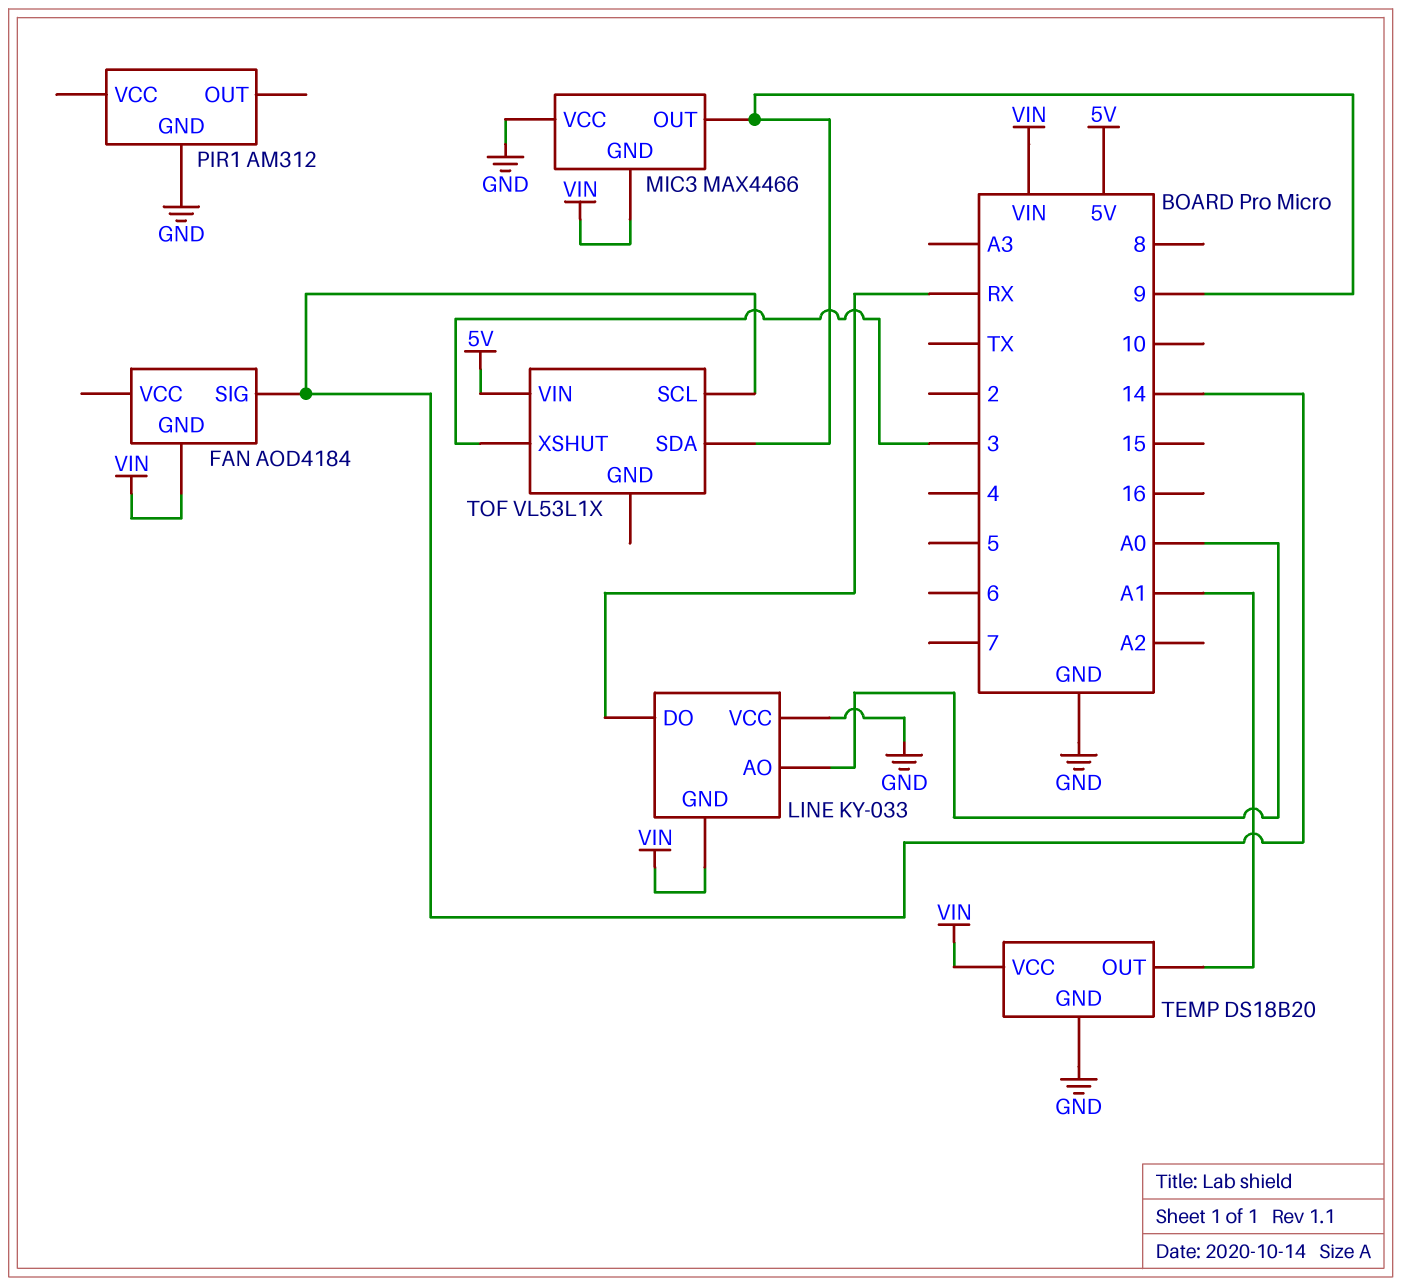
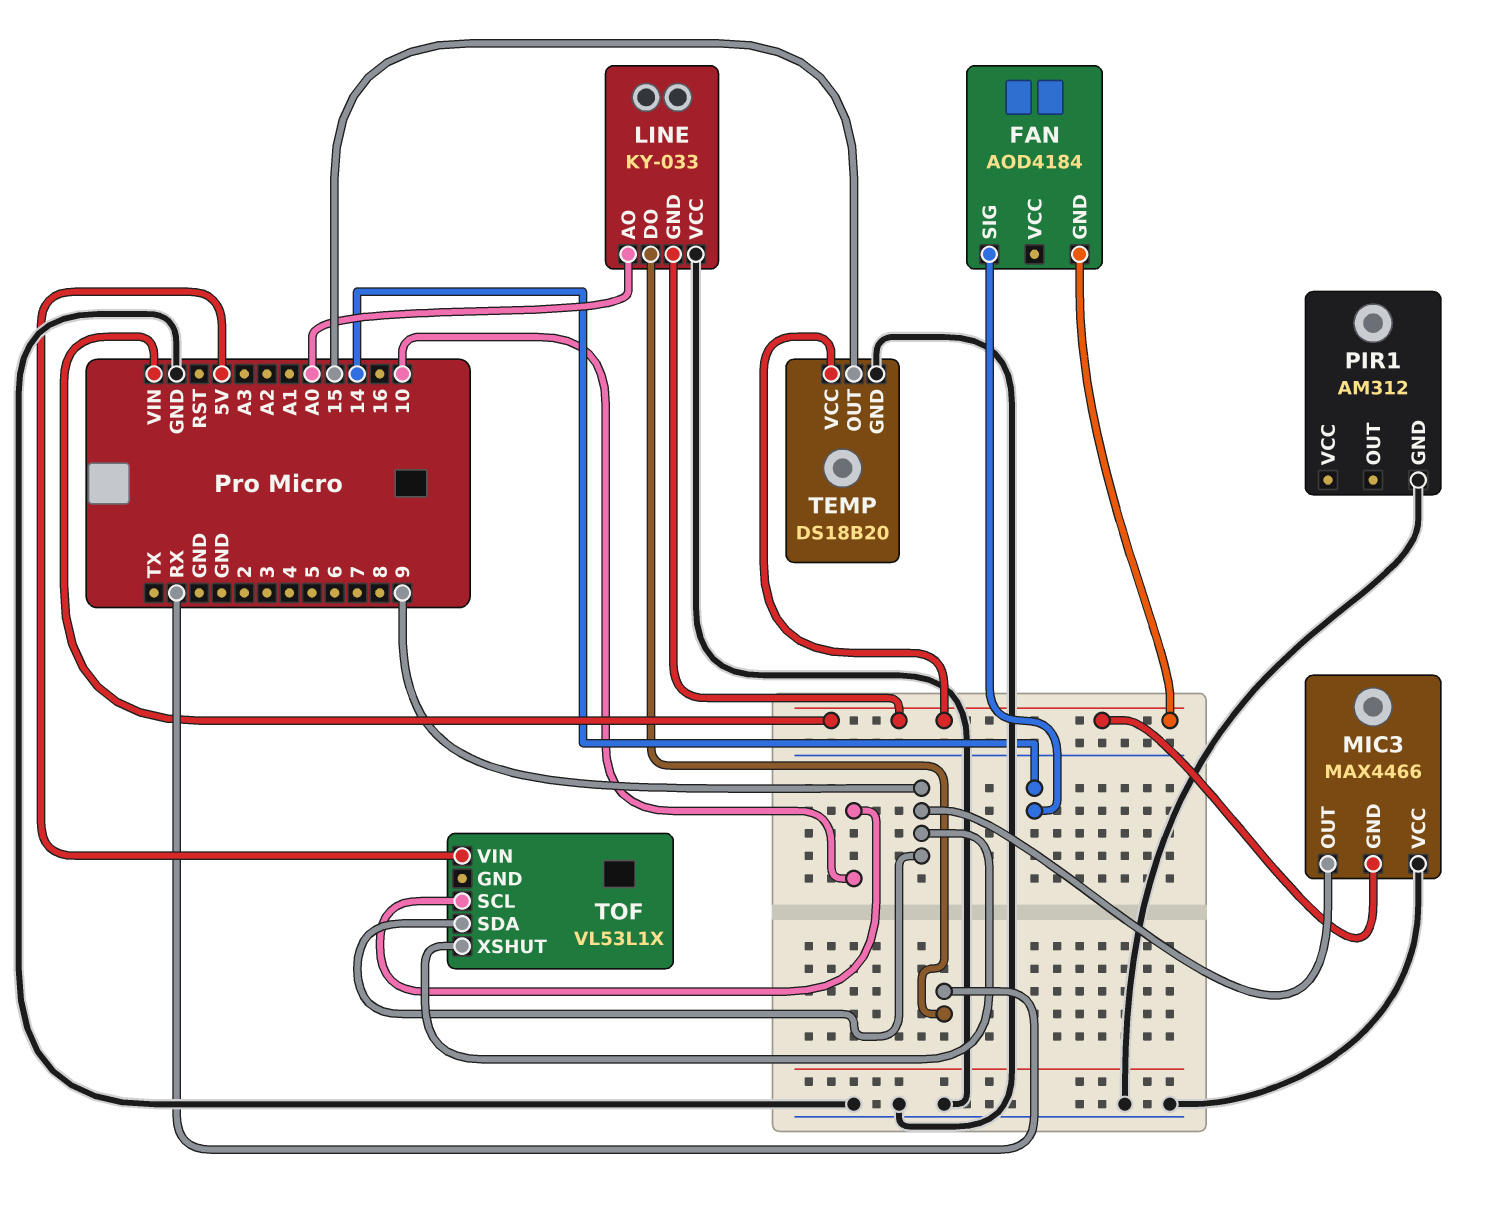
TEMP pin OUT: A1 -> 15
TOF pin SCL: 14 -> 10
TOF pin XSHUT: 3 -> 9

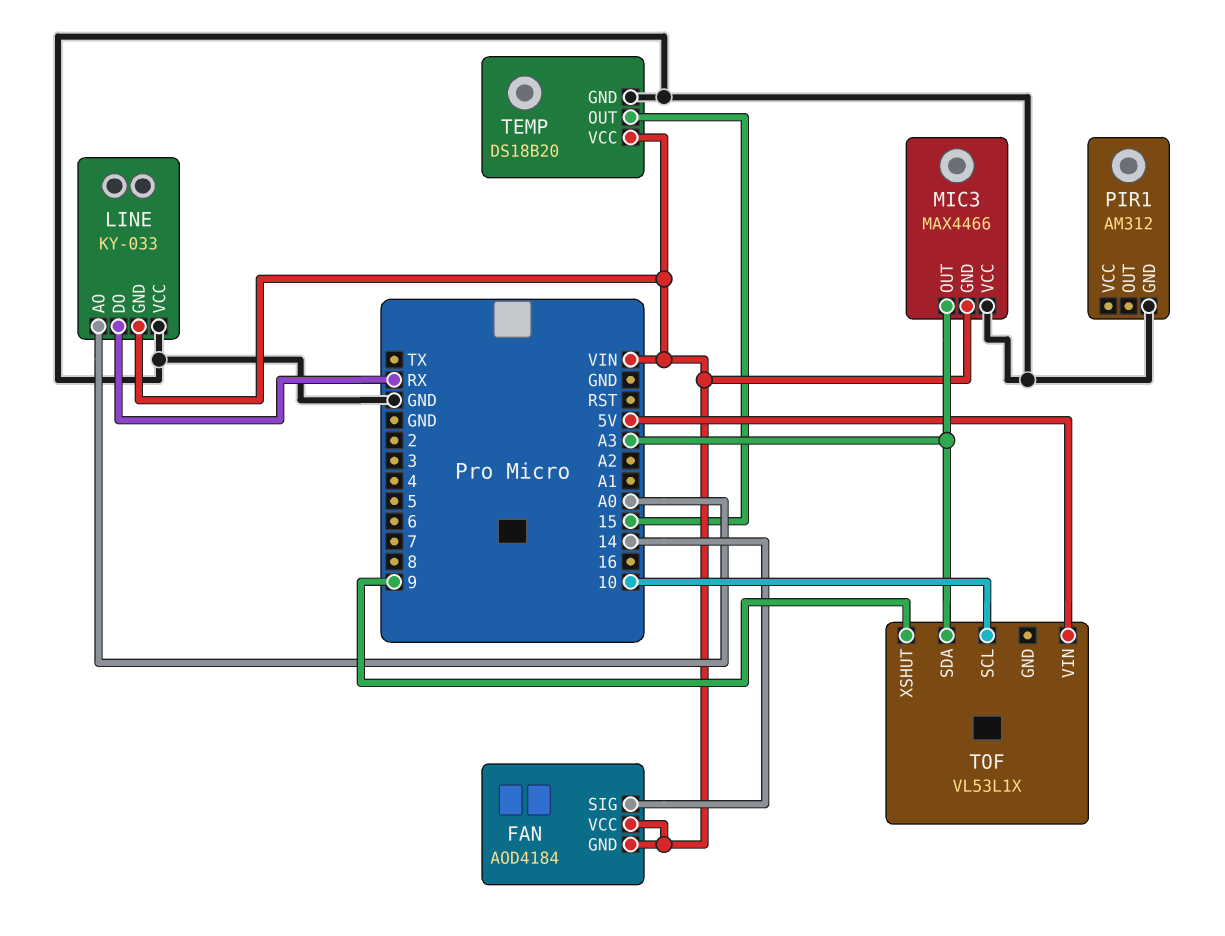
FAN pin VCC: none -> VIN
MIC3 pin OUT: 9 -> A3
TOF pin SDA: 9 -> A3

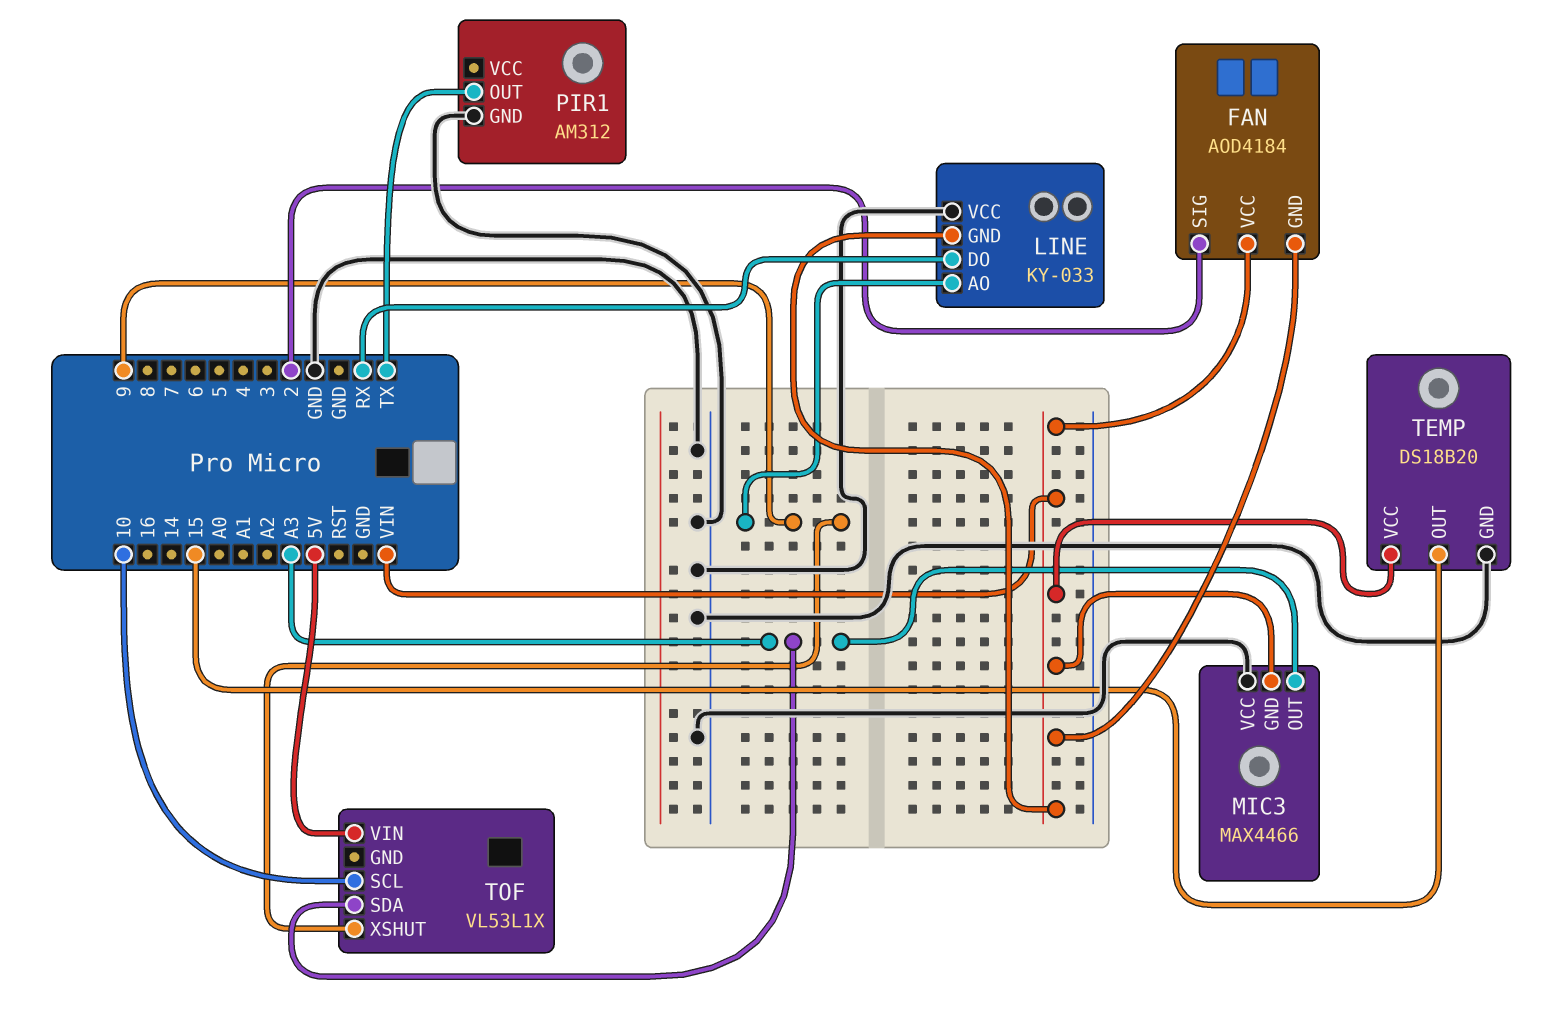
FAN pin SIG: 14 -> 2
LINE pin AO: A0 -> 9
PIR1 pin OUT: none -> TX

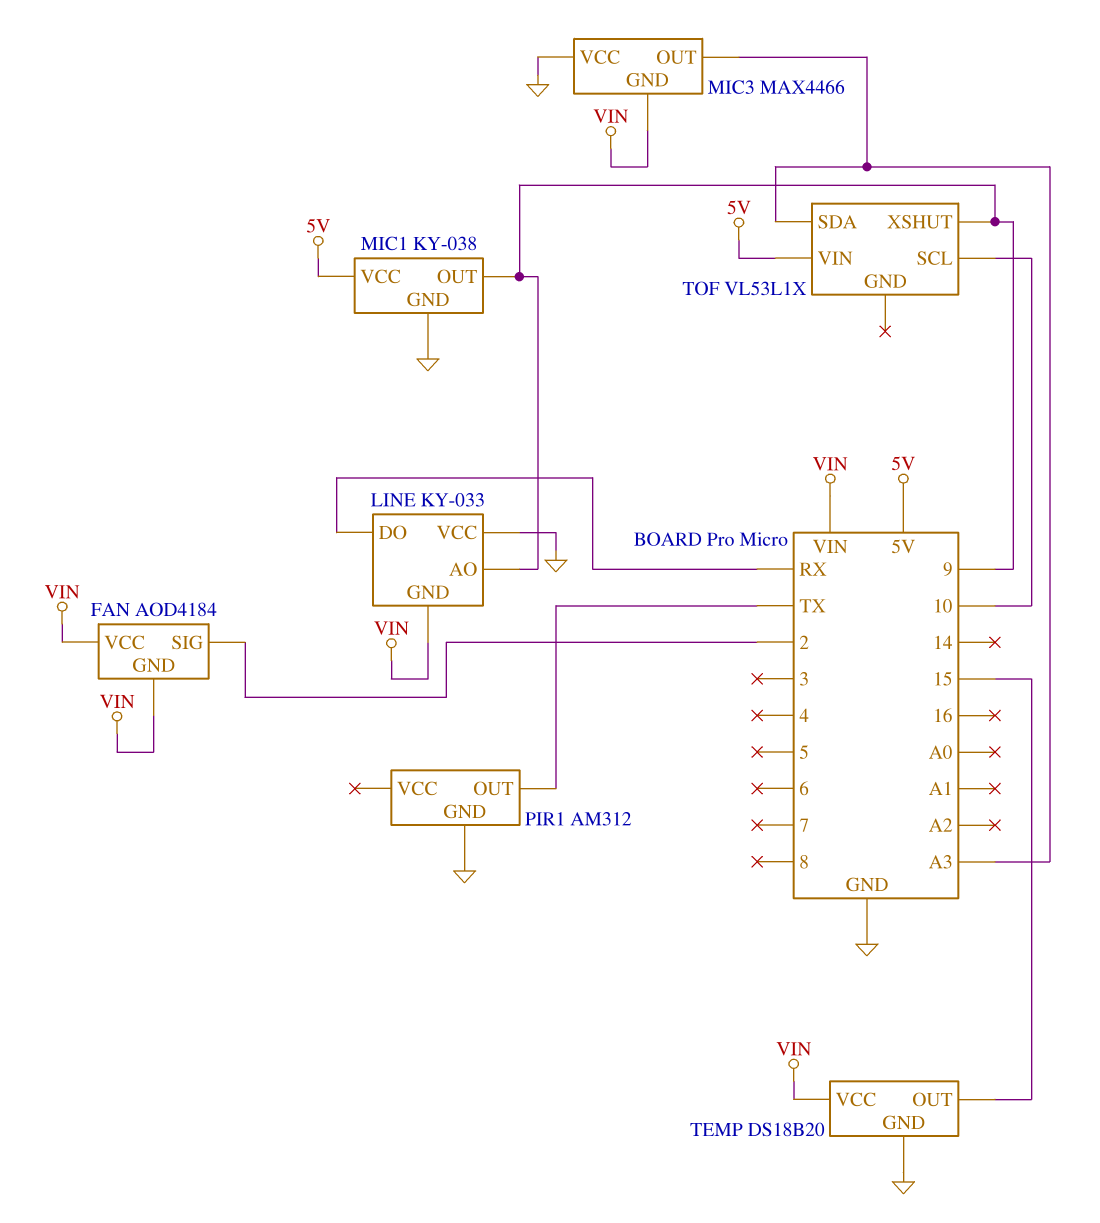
MIC1: none -> KY-038
MIC1 pin GND: none -> GND
MIC1 pin OUT: none -> 9
MIC1 pin VCC: none -> 5V

